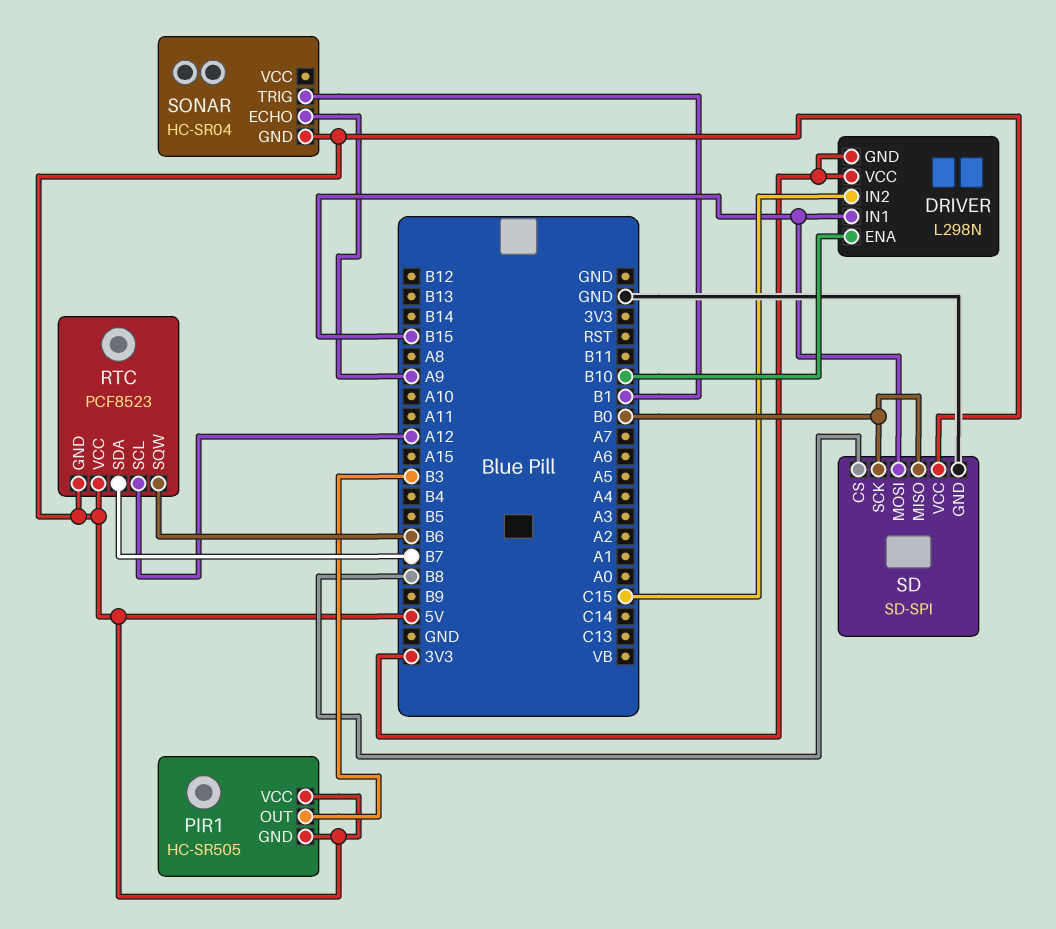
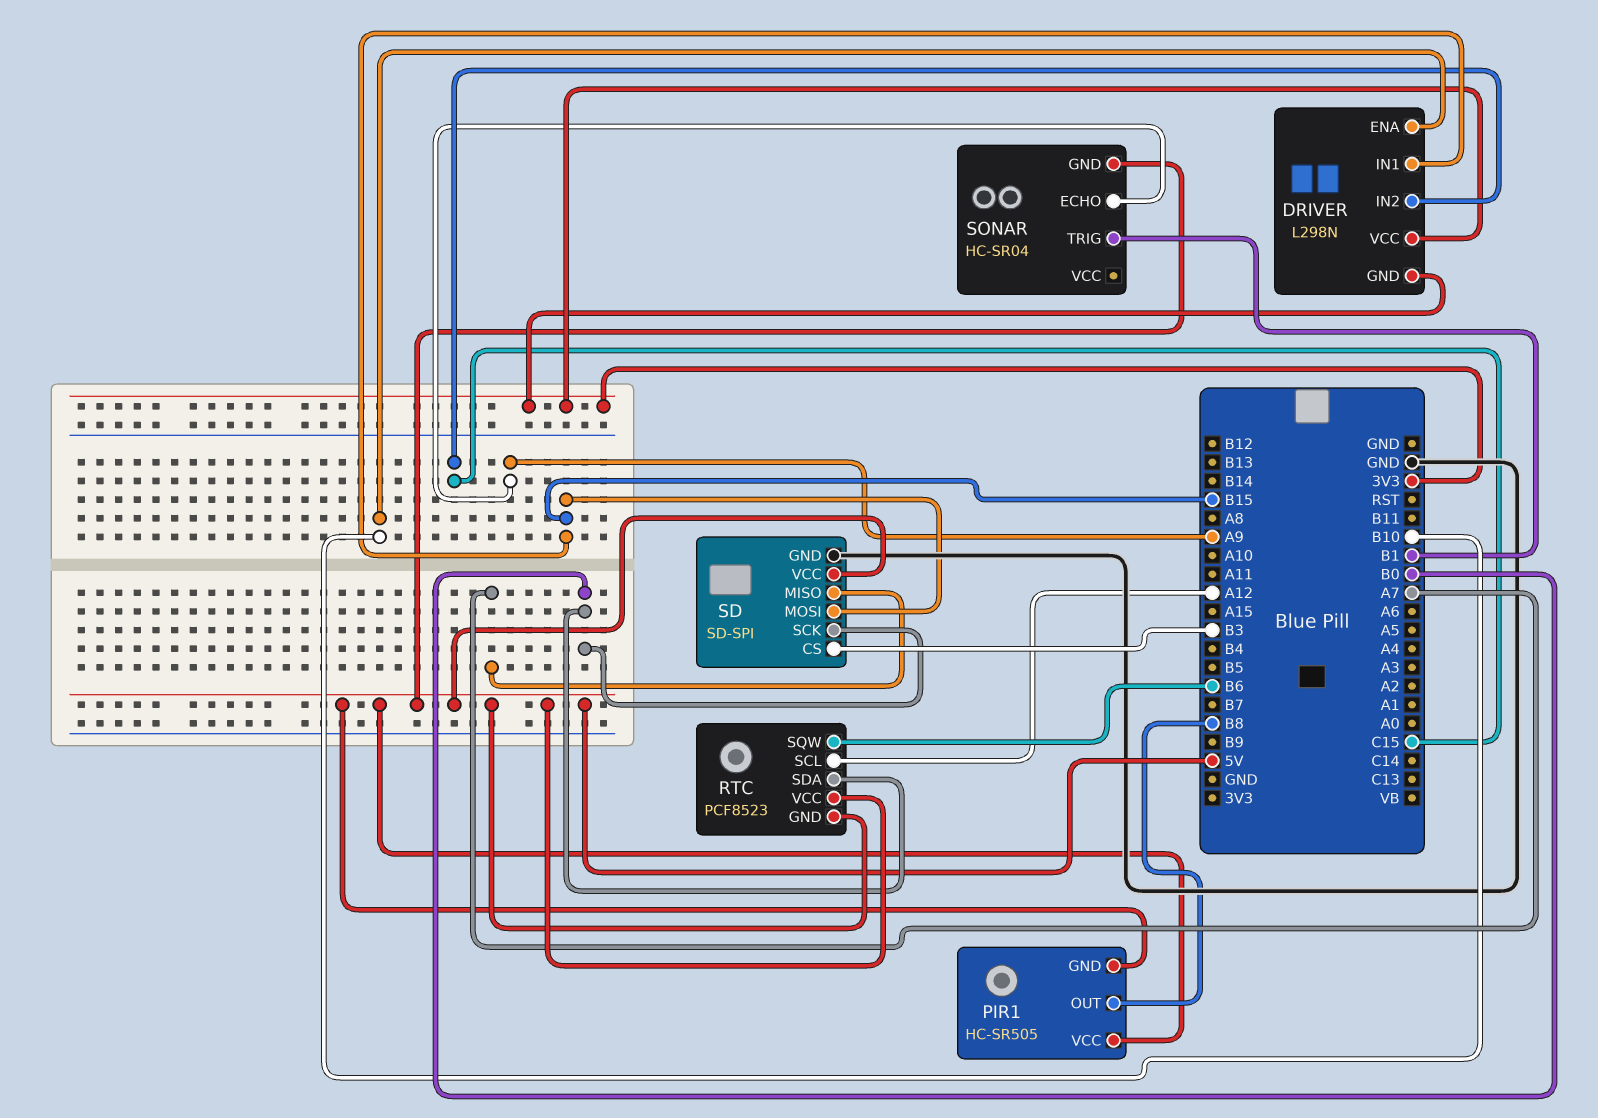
PIR1 pin OUT: B3 -> B8
RTC pin SDA: B7 -> B0
SD pin CS: B8 -> B3
SD pin MISO: B0 -> A7

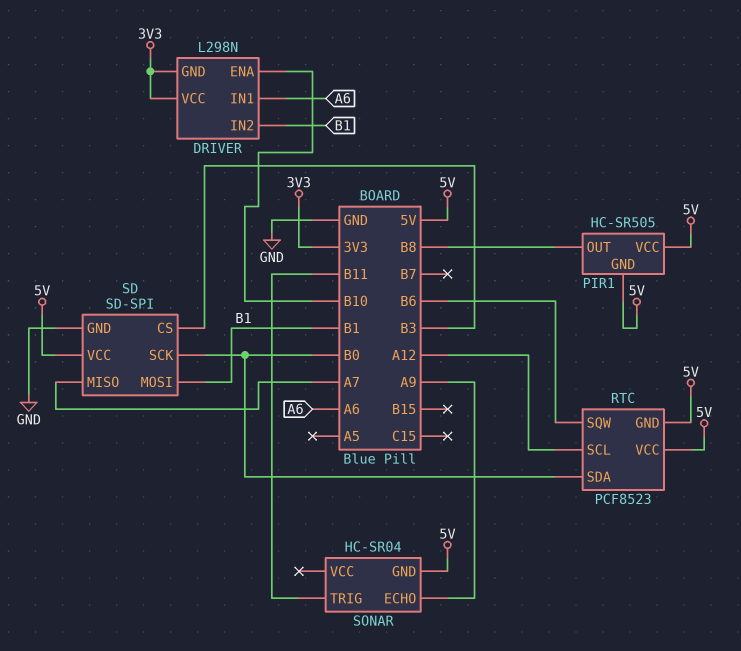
DRIVER pin IN1: B15 -> A6
DRIVER pin IN2: C15 -> B1
SD pin MOSI: B15 -> B1
SONAR pin TRIG: B1 -> B11

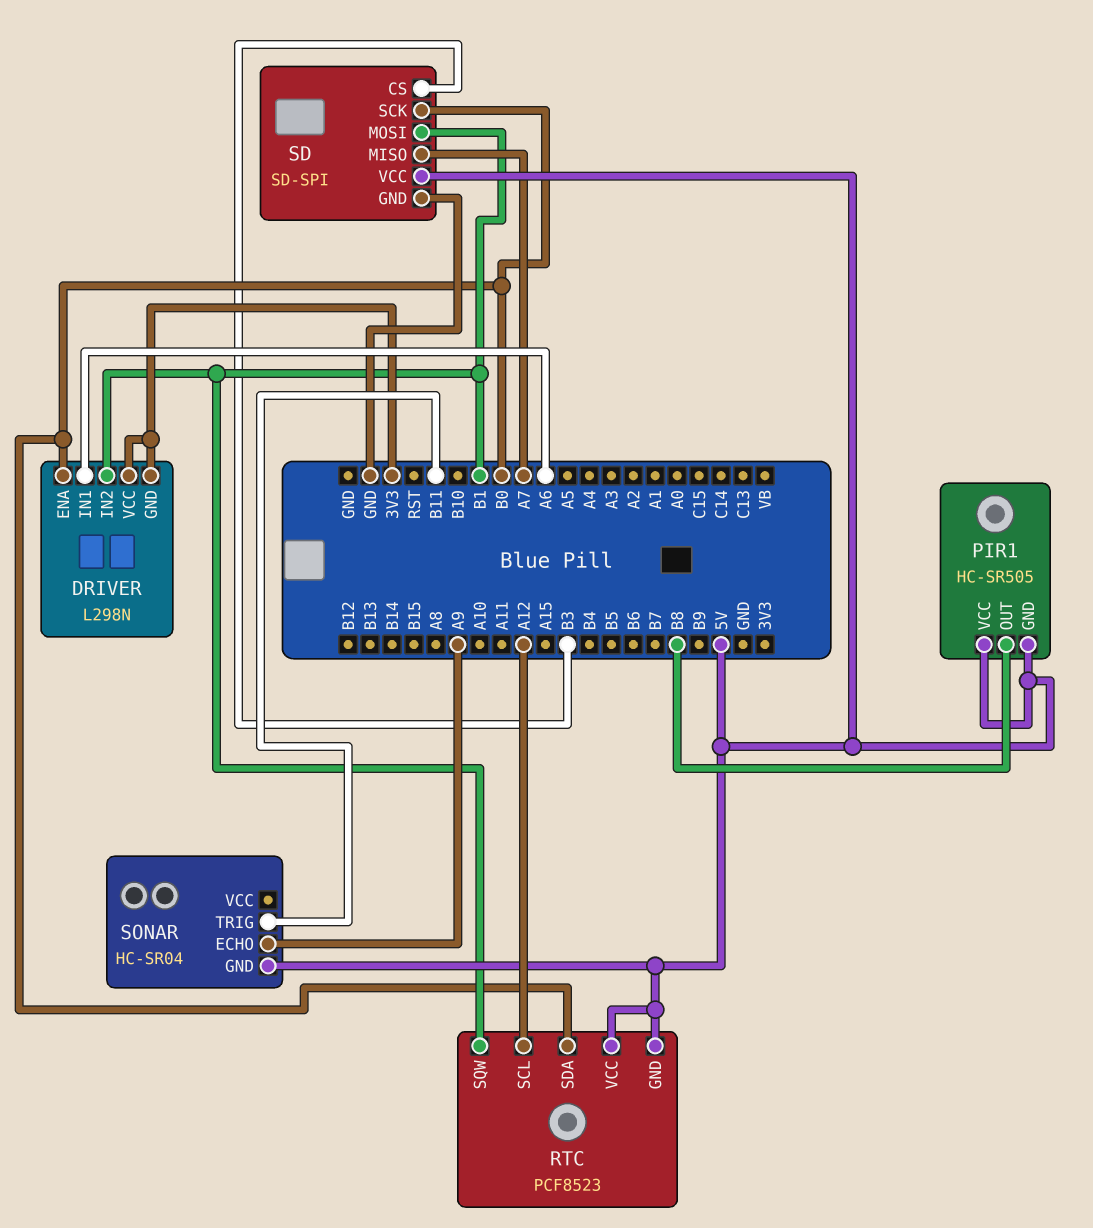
DRIVER pin ENA: B10 -> B0
RTC pin SQW: B6 -> B1

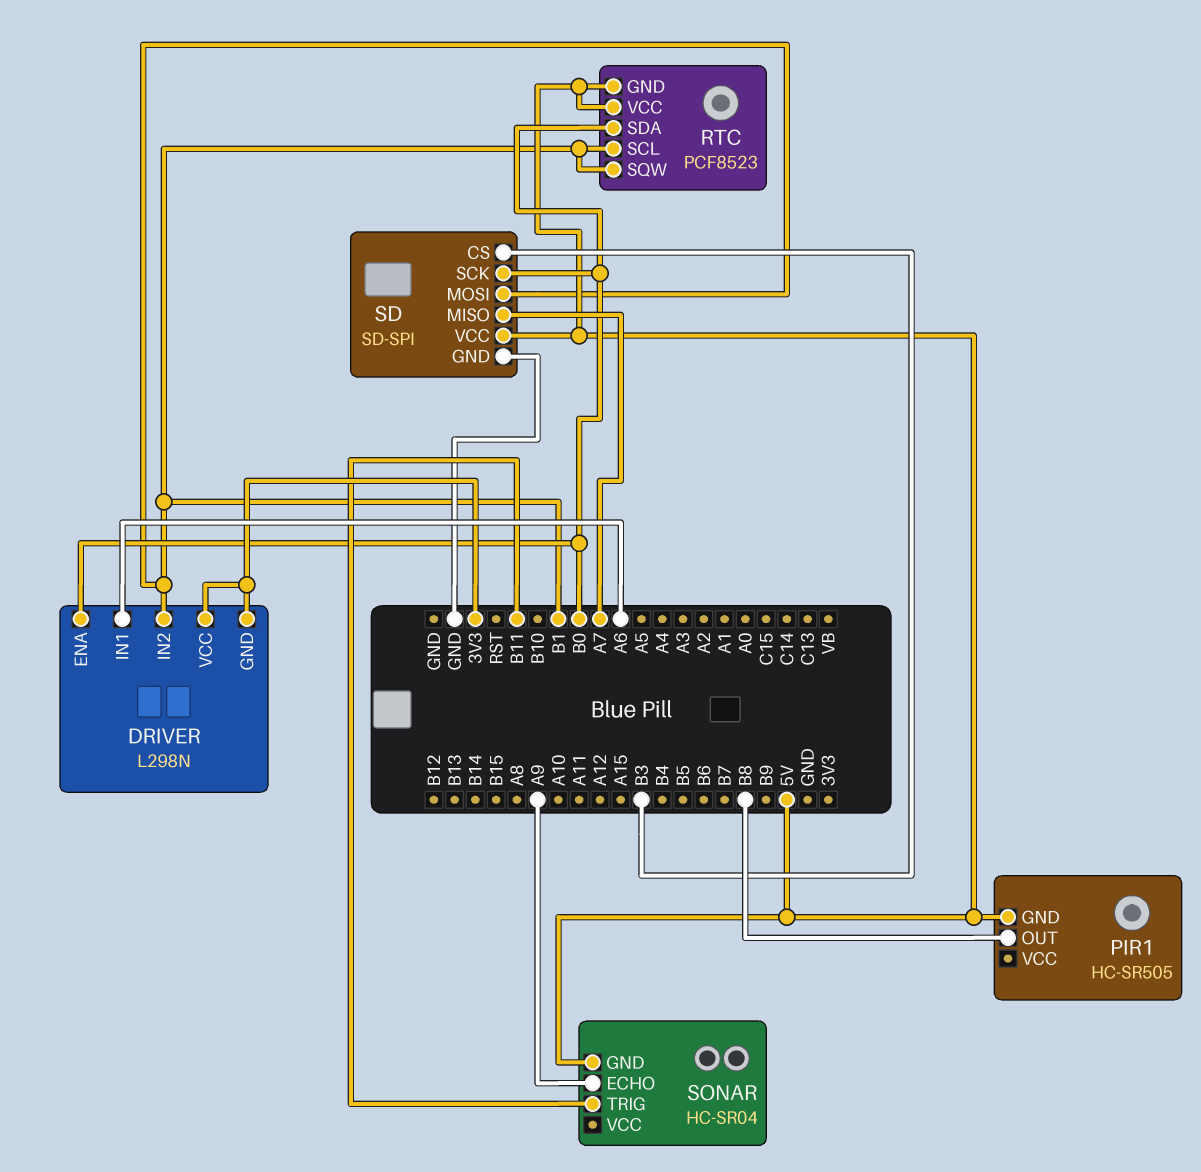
PIR1 pin VCC: 5V -> none
RTC pin SCL: A12 -> B1

